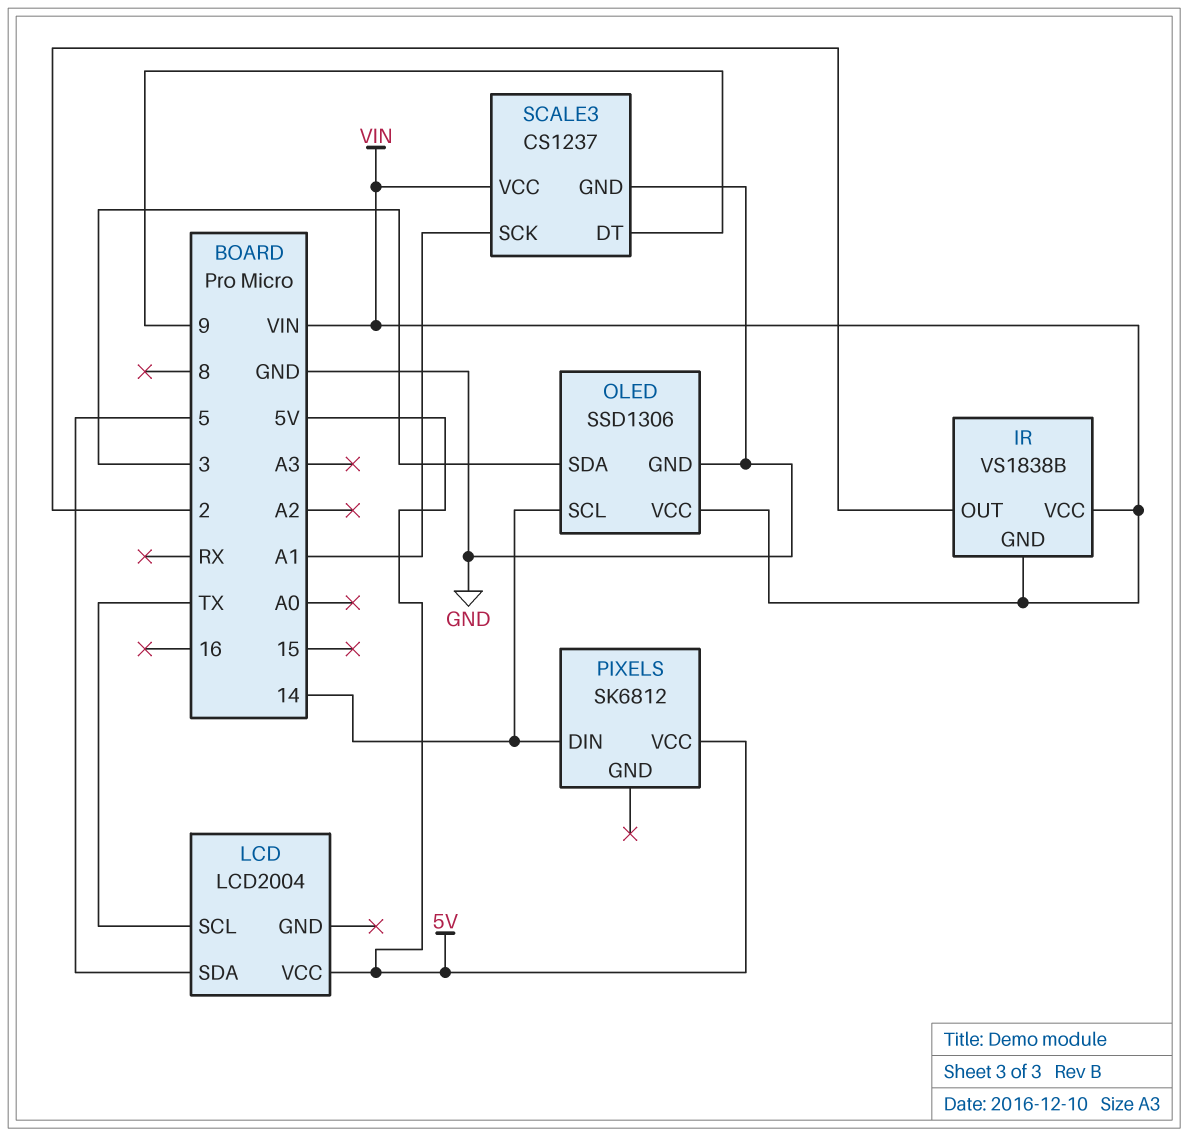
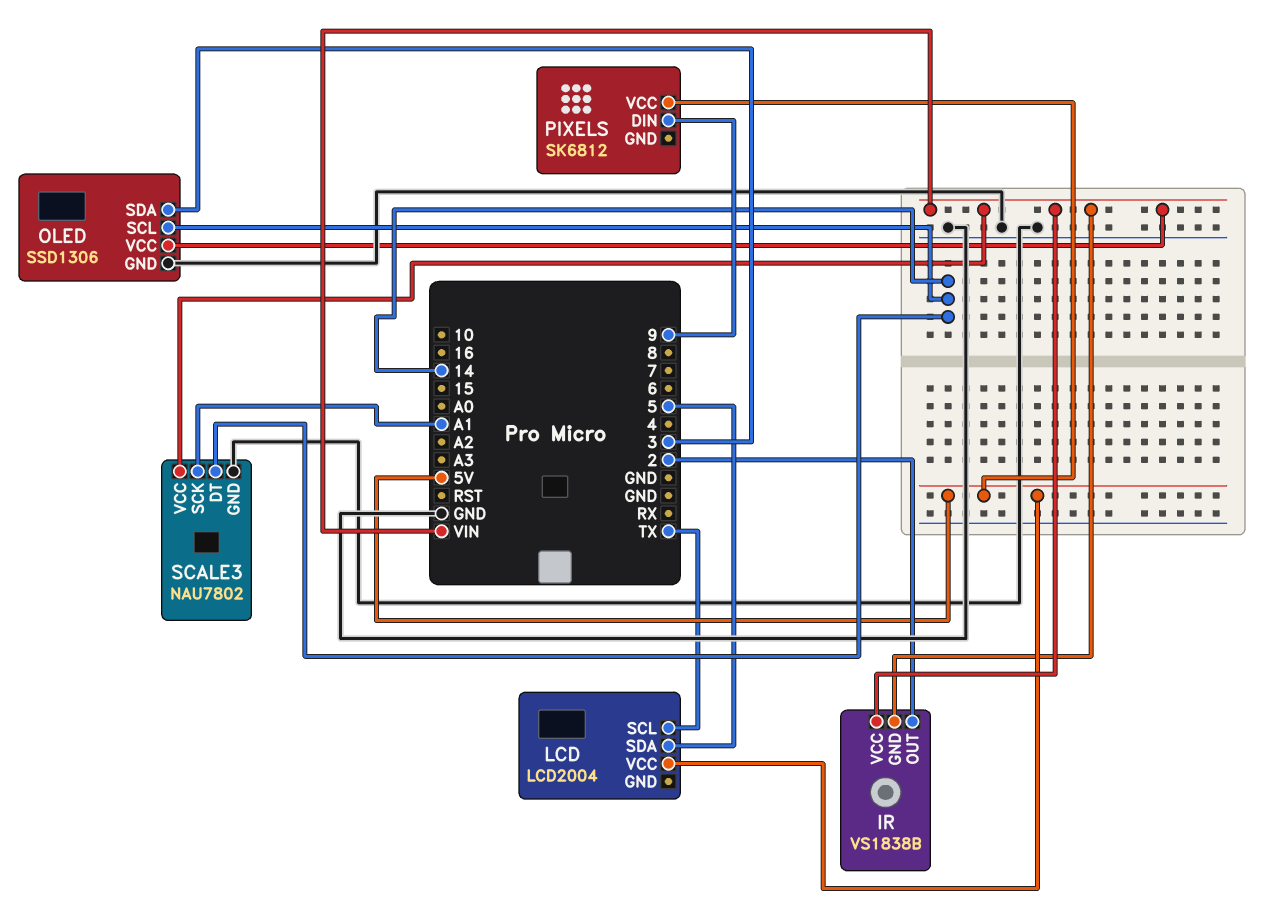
PIXELS pin DIN: 14 -> 9
SCALE3: CS1237 -> NAU7802
SCALE3 pin DT: 9 -> 14

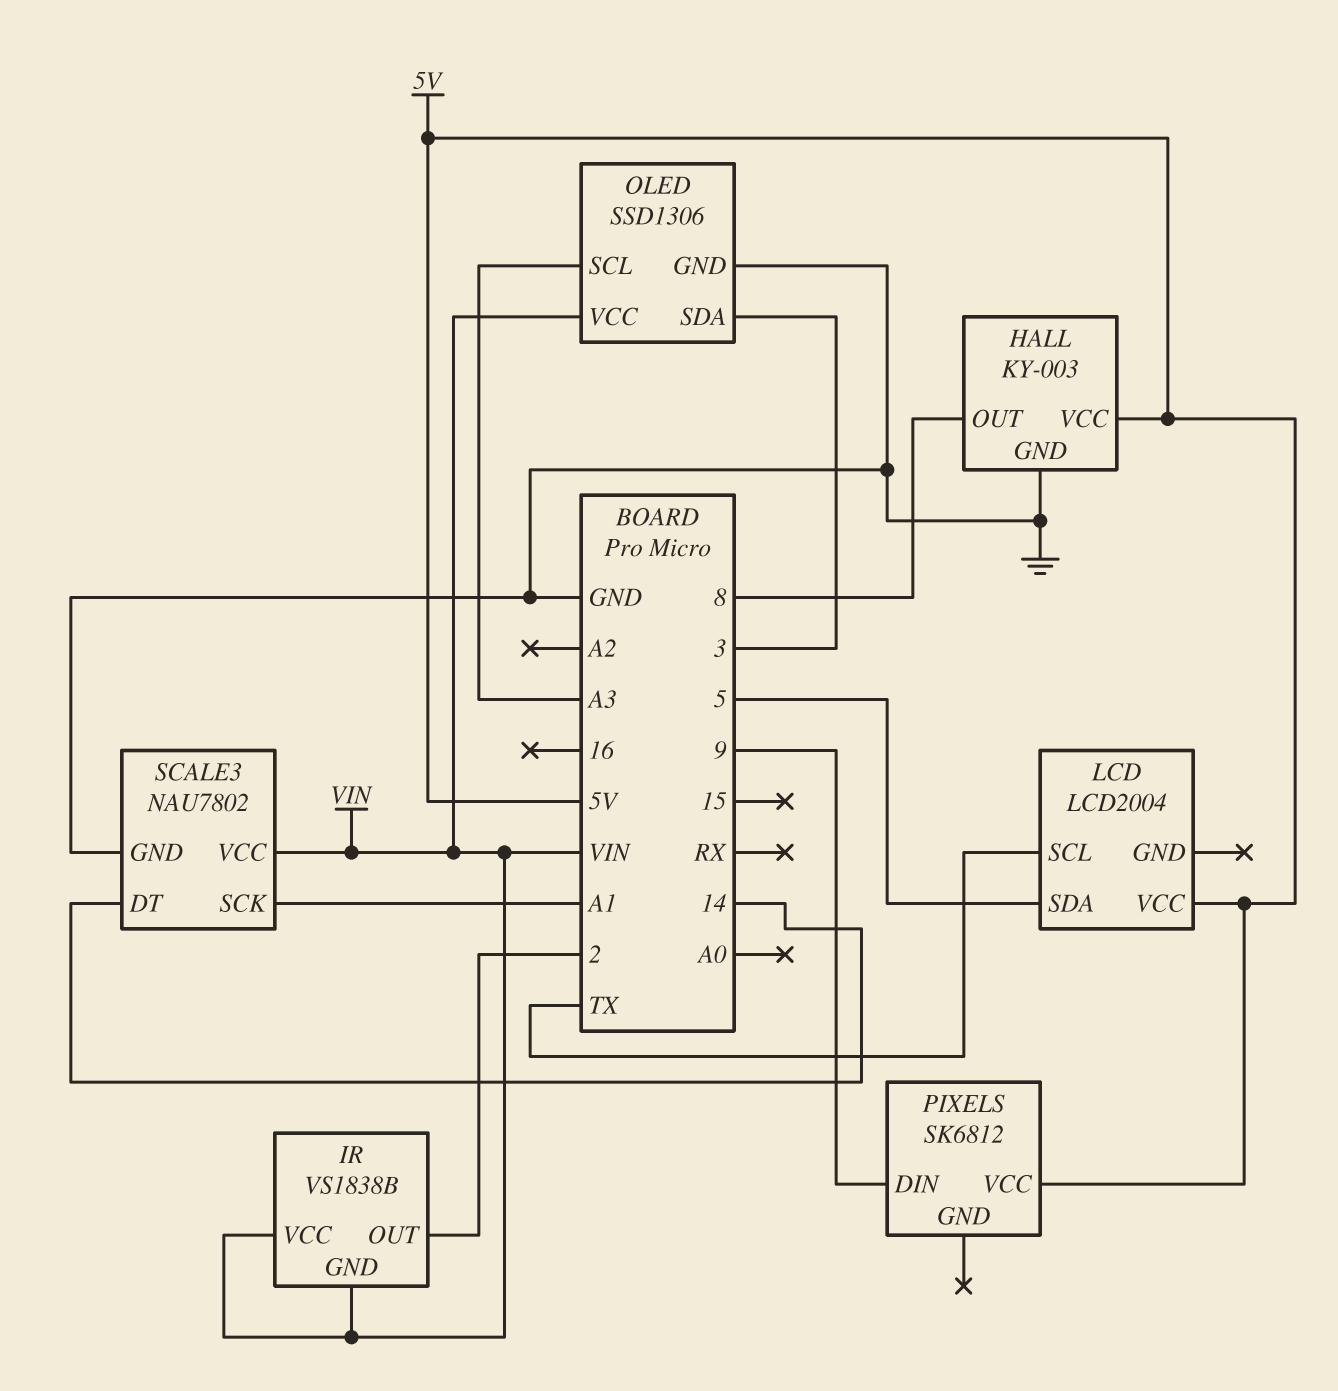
HALL: none -> KY-003
HALL pin GND: none -> GND
HALL pin OUT: none -> 8
HALL pin VCC: none -> 5V
OLED pin SCL: 14 -> A3

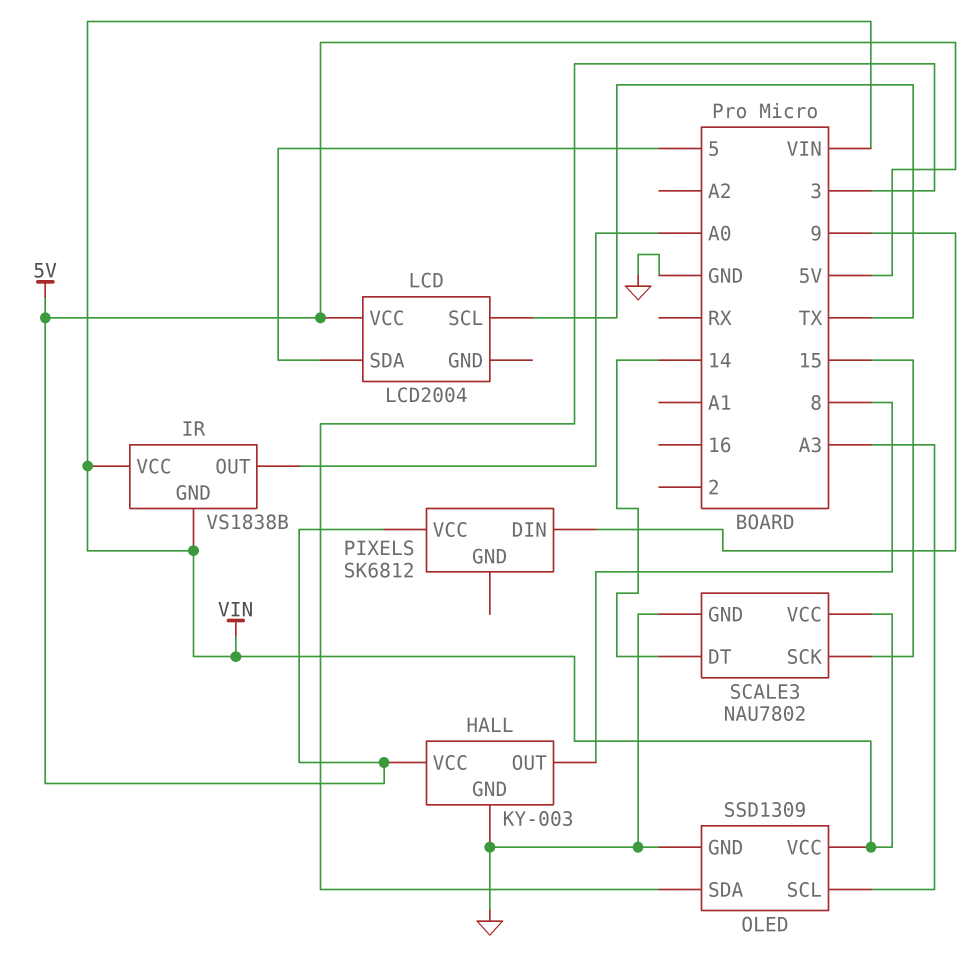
IR pin OUT: 2 -> A0
OLED: SSD1306 -> SSD1309
SCALE3 pin SCK: A1 -> 15

